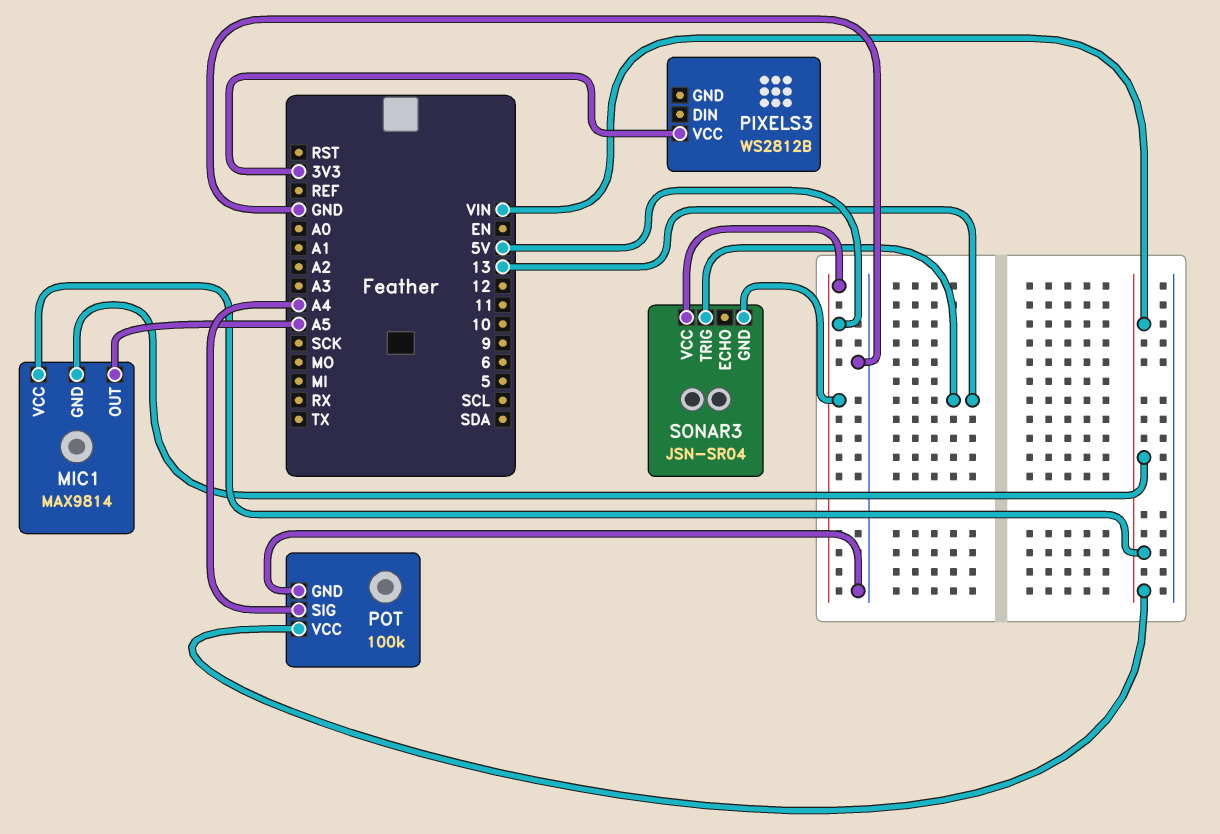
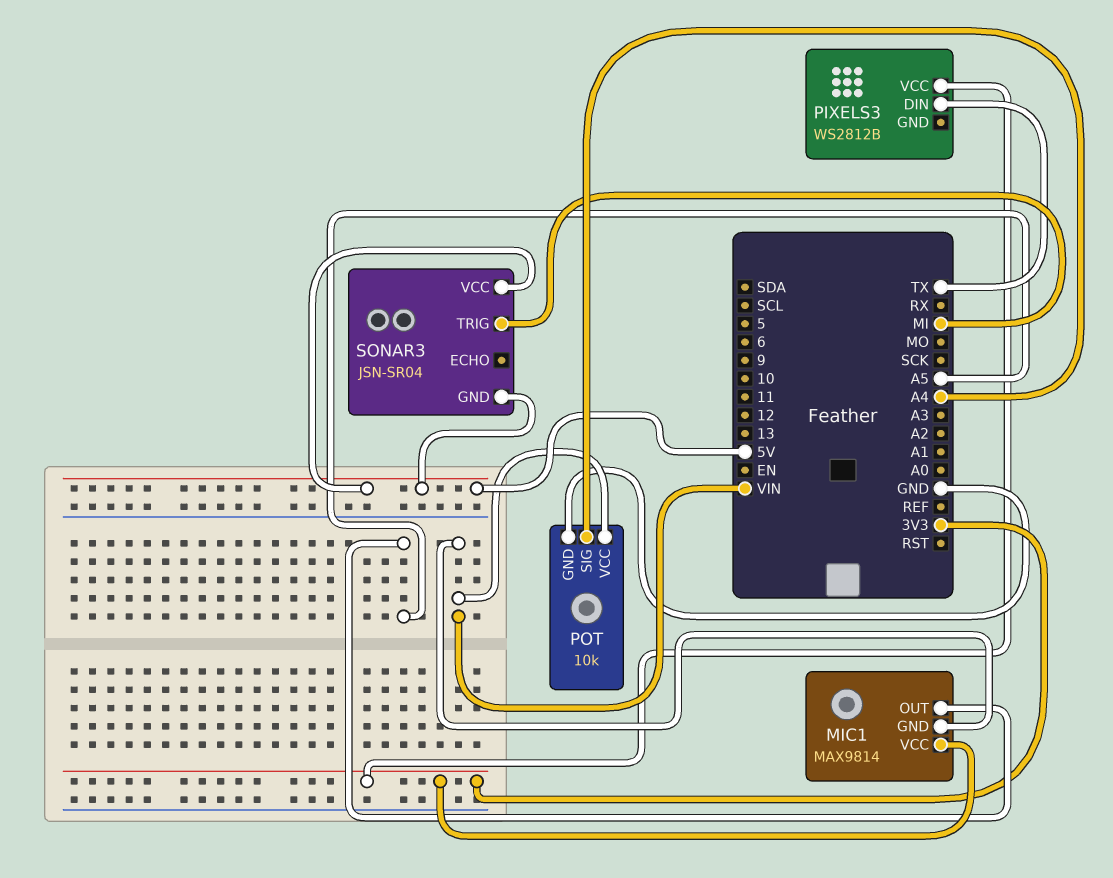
MIC1 pin VCC: VIN -> 3V3
PIXELS3 pin DIN: none -> TX
POT: 100k -> 10k
SONAR3 pin TRIG: 13 -> MI

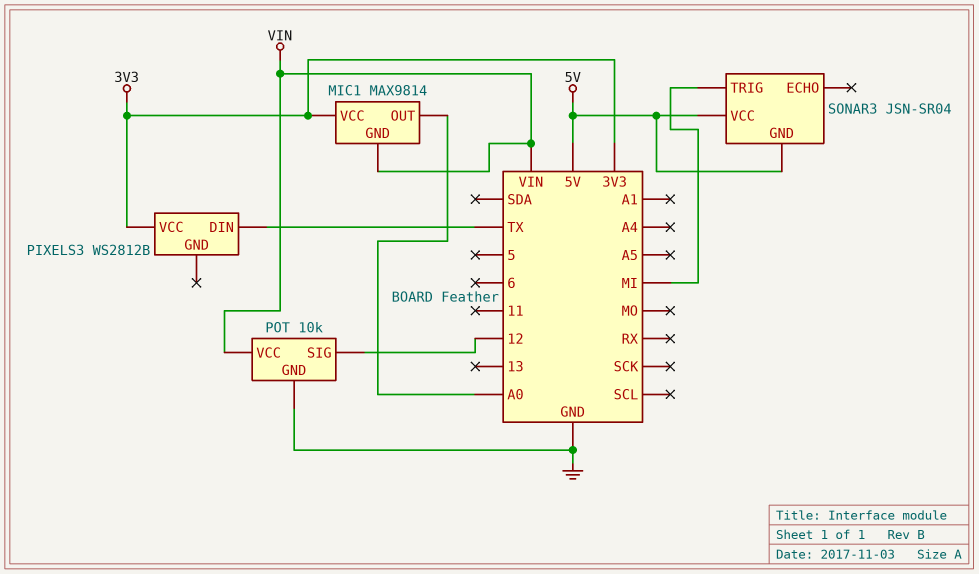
MIC1 pin OUT: A5 -> A0
POT pin SIG: A4 -> 12

